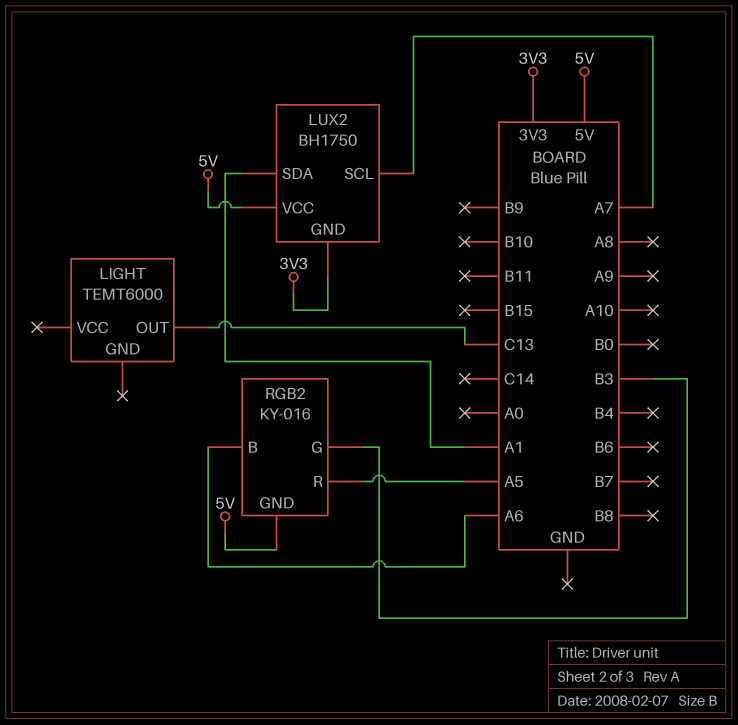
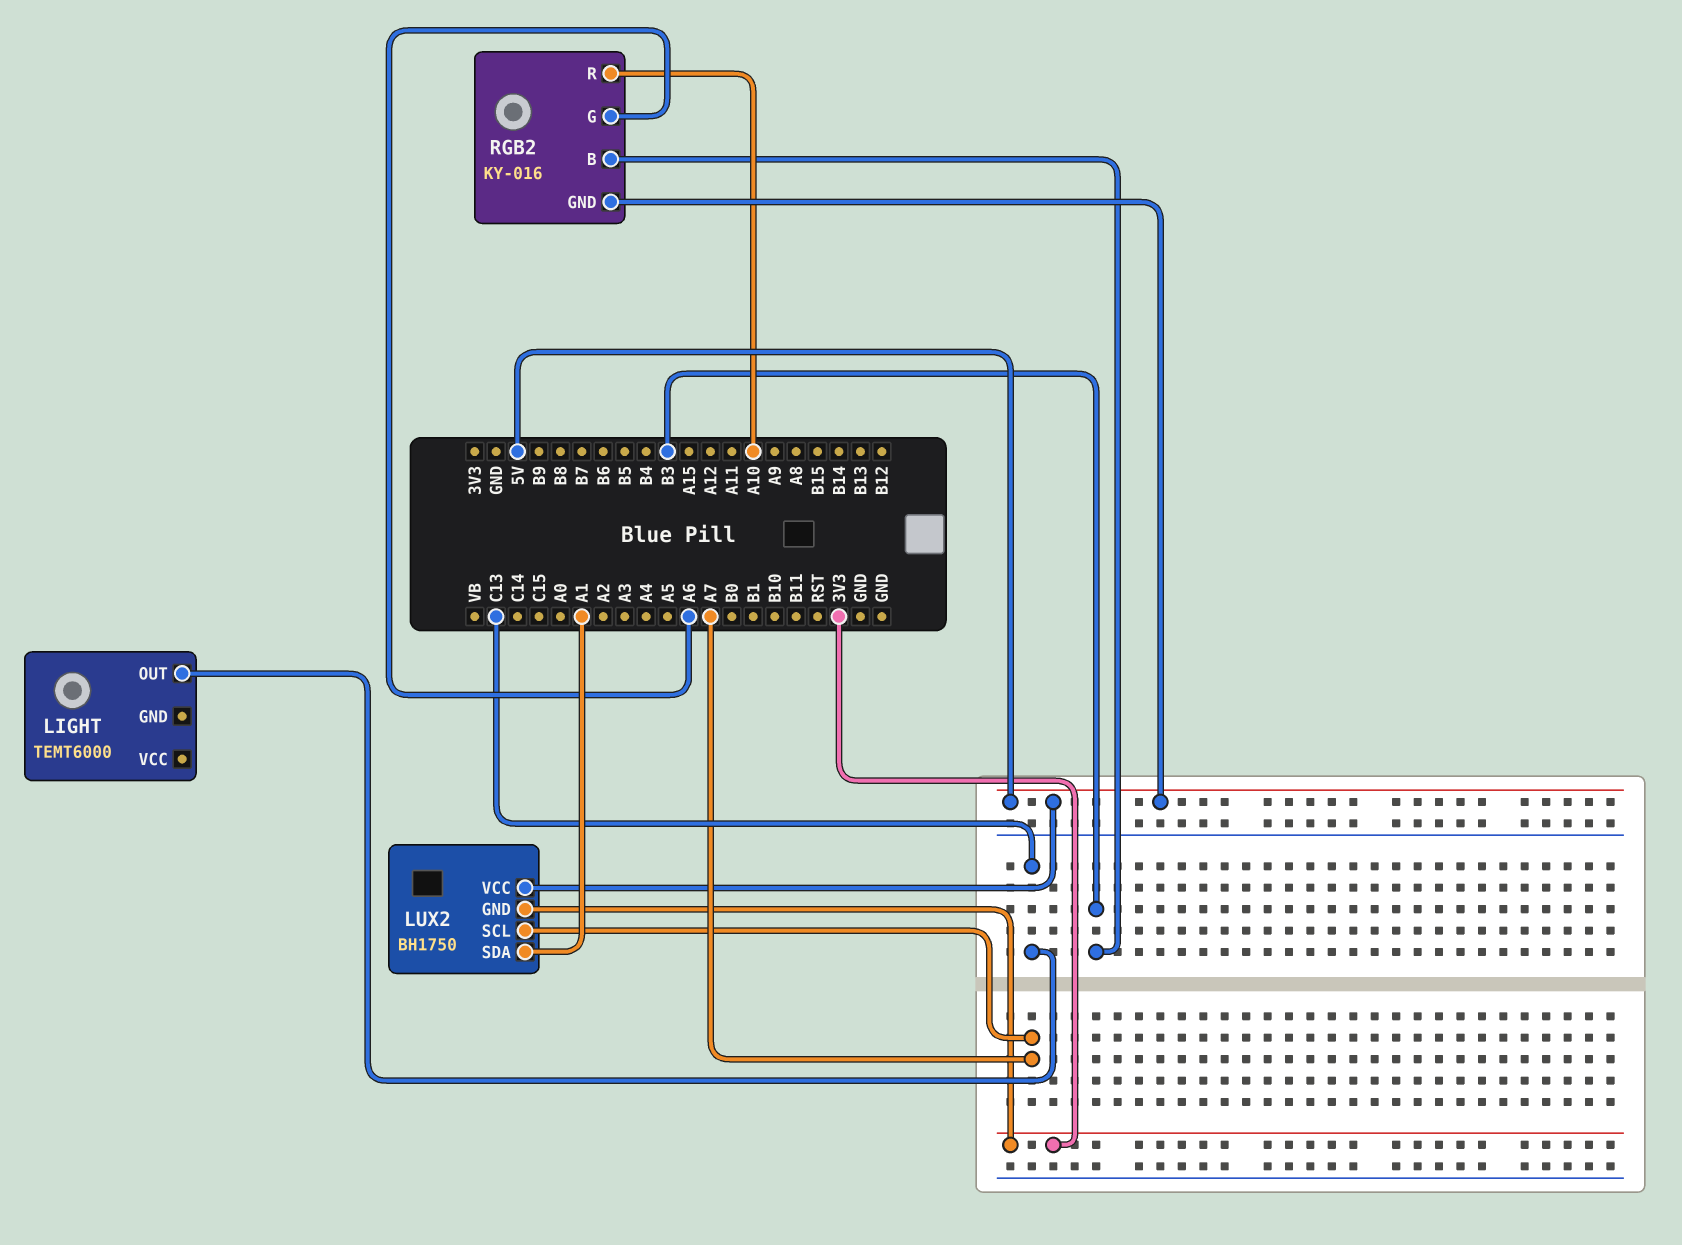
RGB2 pin B: A6 -> B3
RGB2 pin G: B3 -> A6
RGB2 pin R: A5 -> A10

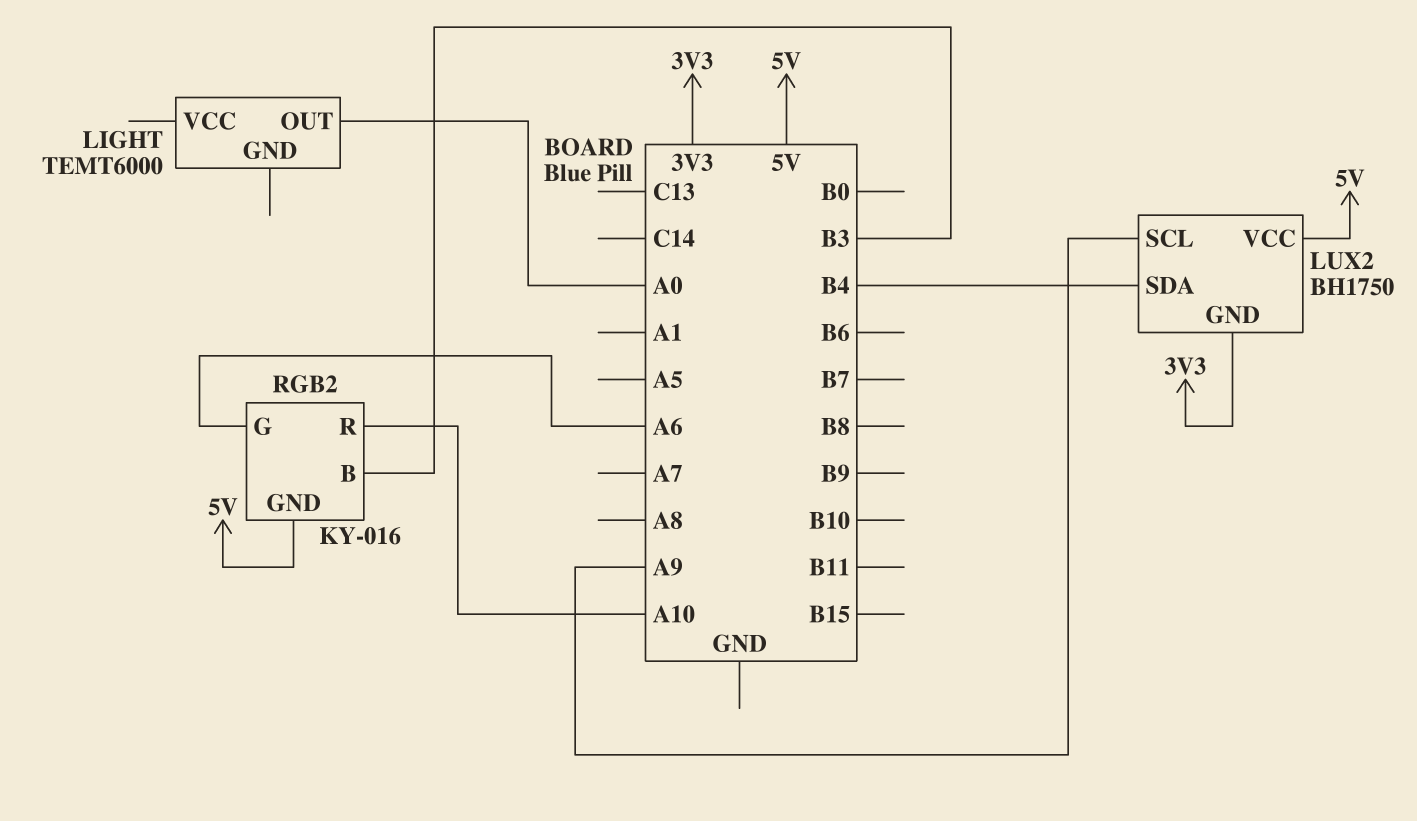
LIGHT pin OUT: C13 -> A0
LUX2 pin SCL: A7 -> A9
LUX2 pin SDA: A1 -> B4

